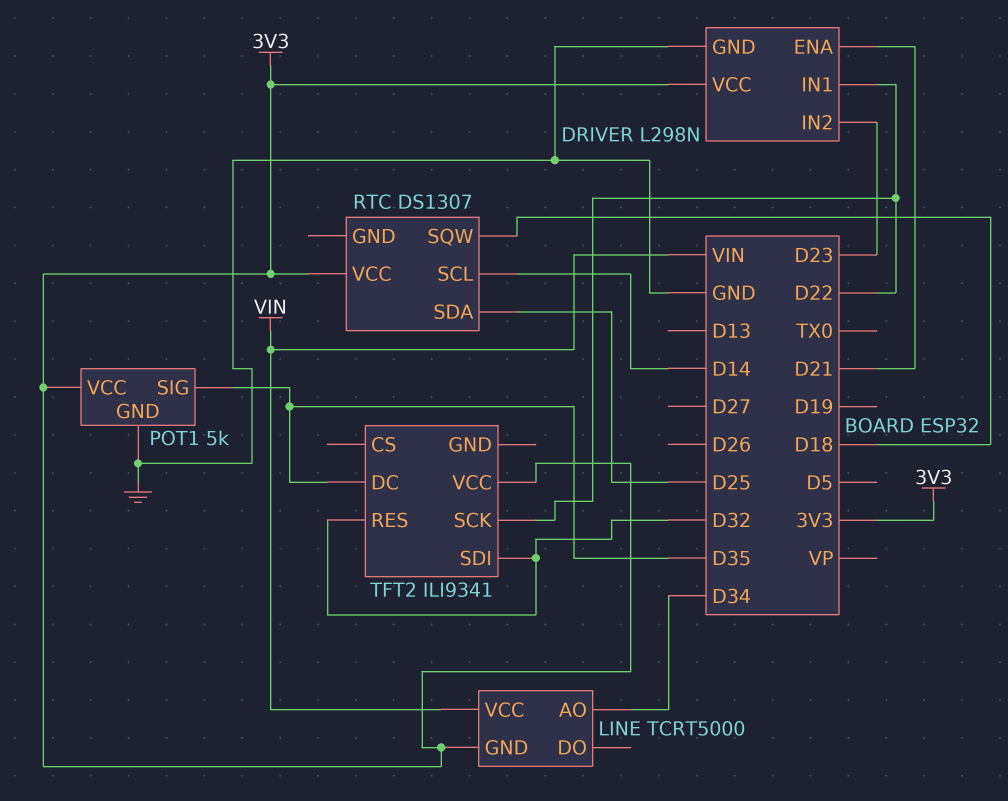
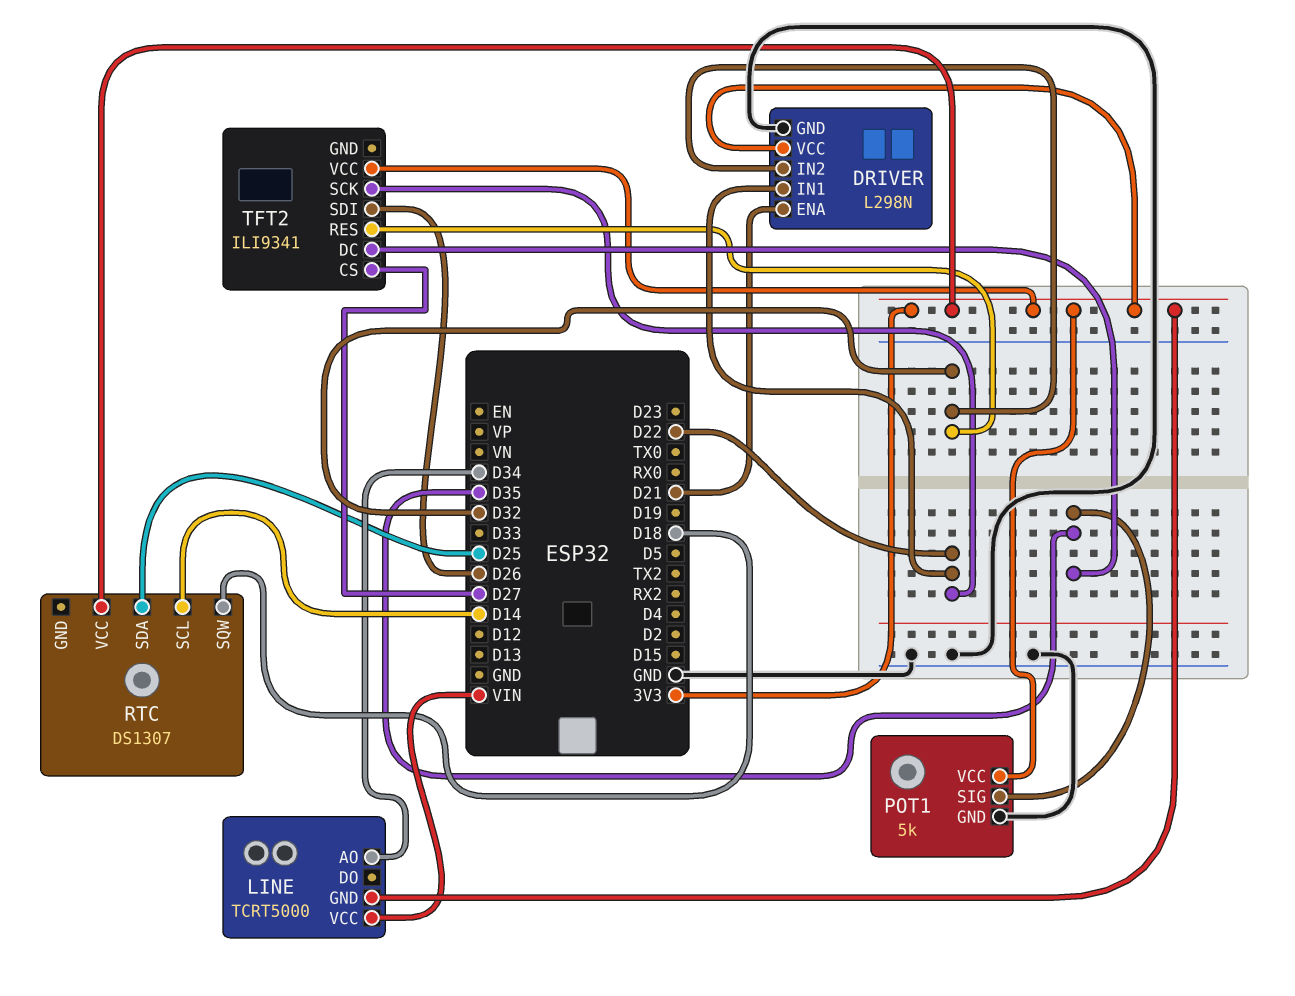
DRIVER pin IN2: D23 -> D32
TFT2 pin CS: none -> D27
TFT2 pin SDI: D32 -> D26

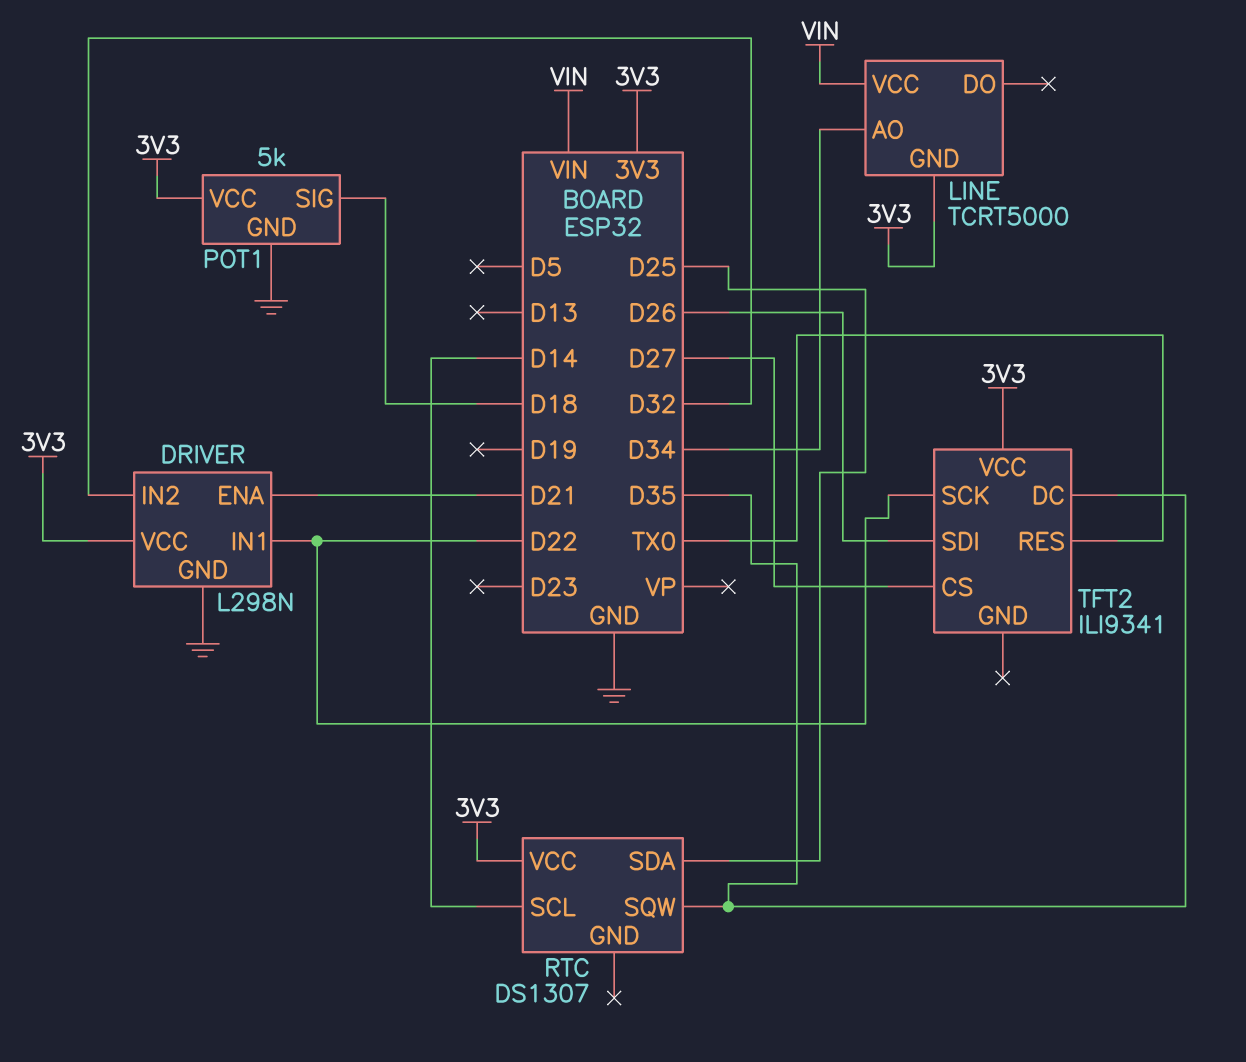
POT1 pin SIG: D35 -> D18
RTC pin SQW: D18 -> D35
TFT2 pin RES: D32 -> TX0

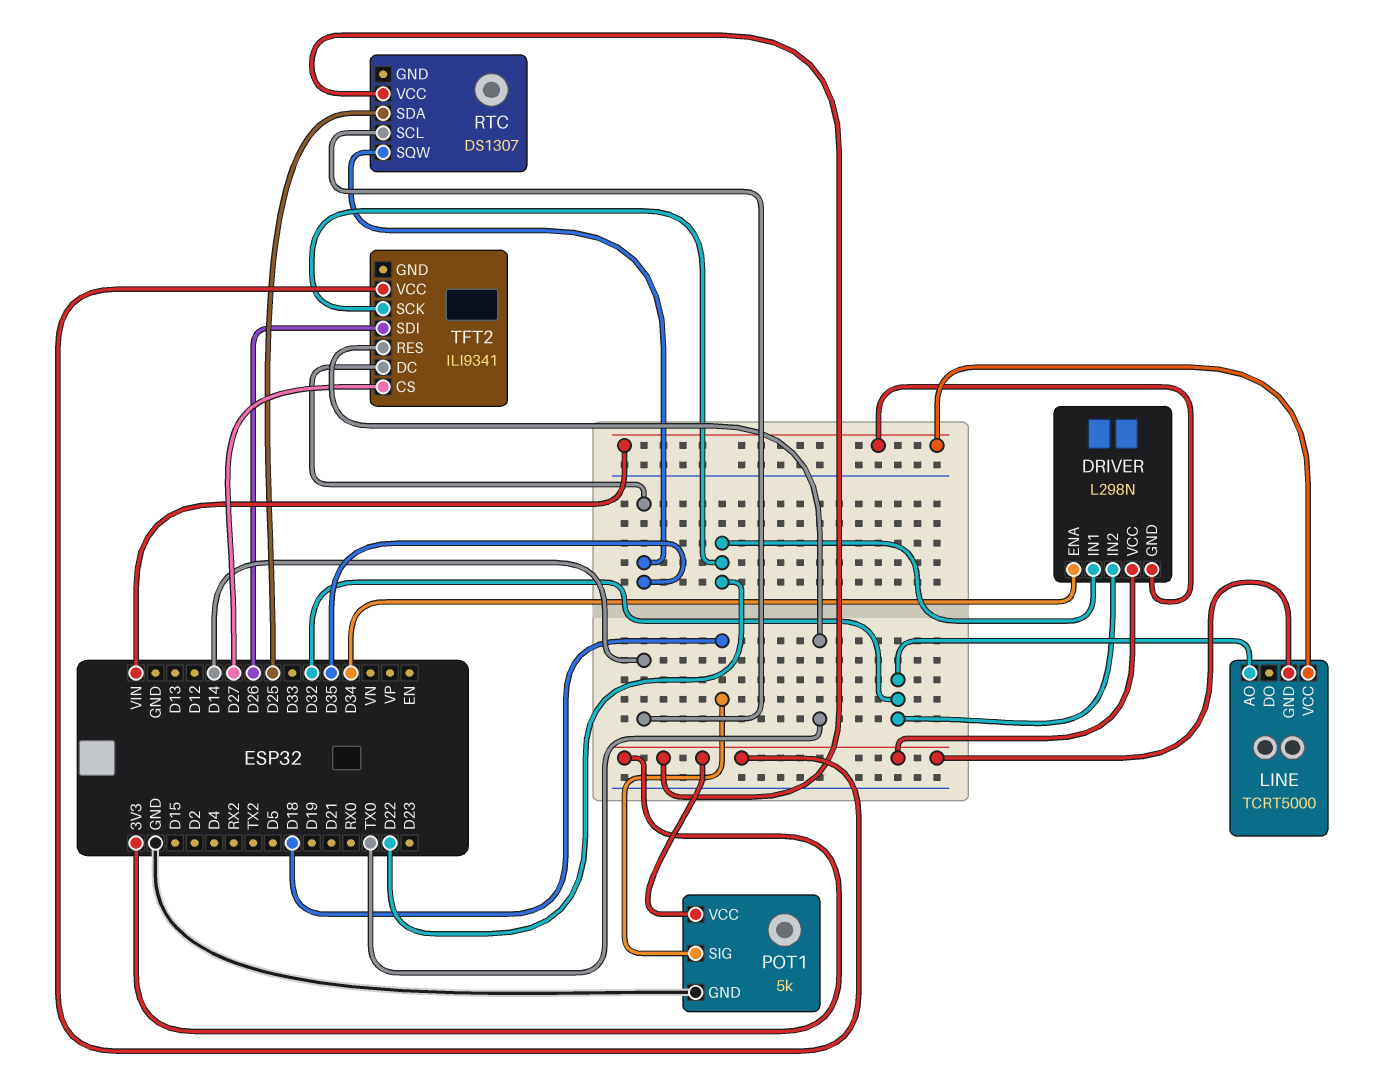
DRIVER pin ENA: D21 -> D34
DRIVER pin GND: GND -> VIN
LINE pin AO: D34 -> D32

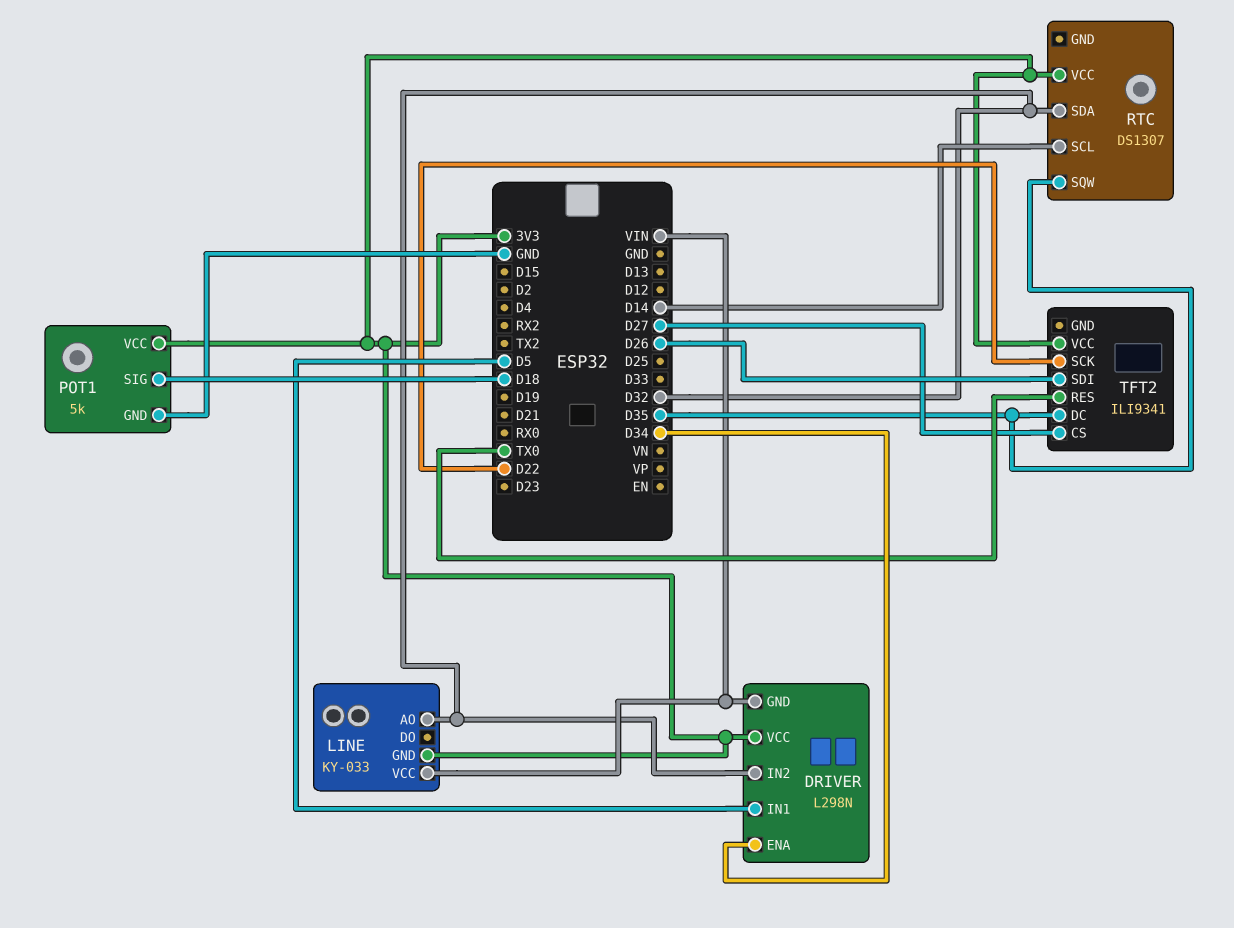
DRIVER pin IN1: D22 -> D5
LINE: TCRT5000 -> KY-033
RTC pin SDA: D25 -> D32

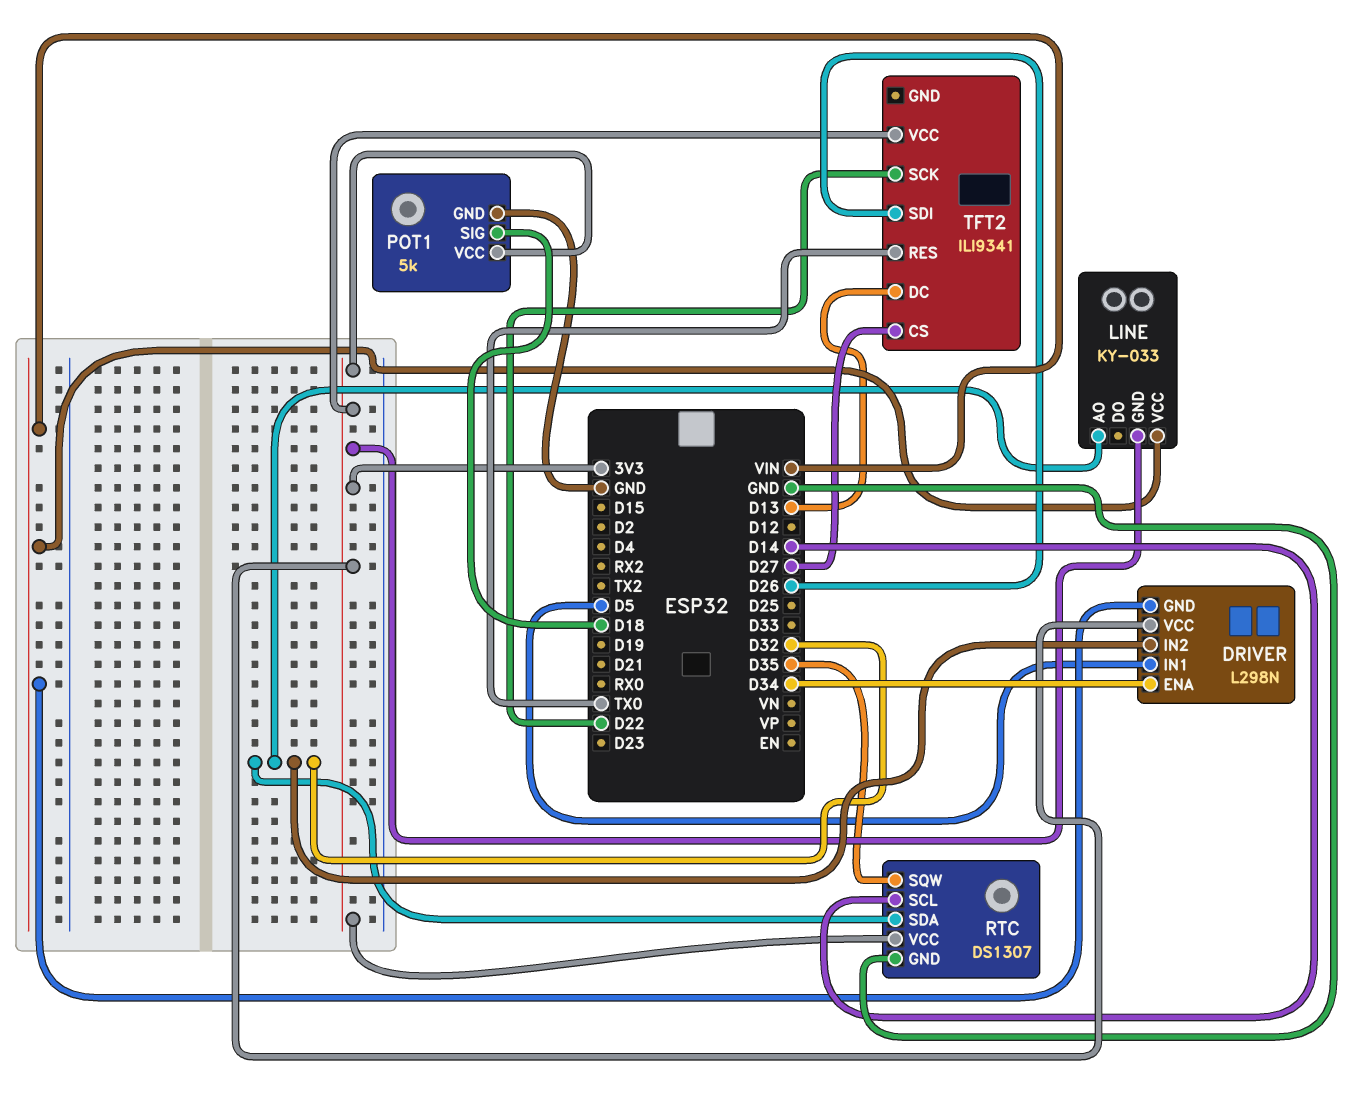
RTC pin GND: none -> GND
TFT2 pin DC: D35 -> D13

